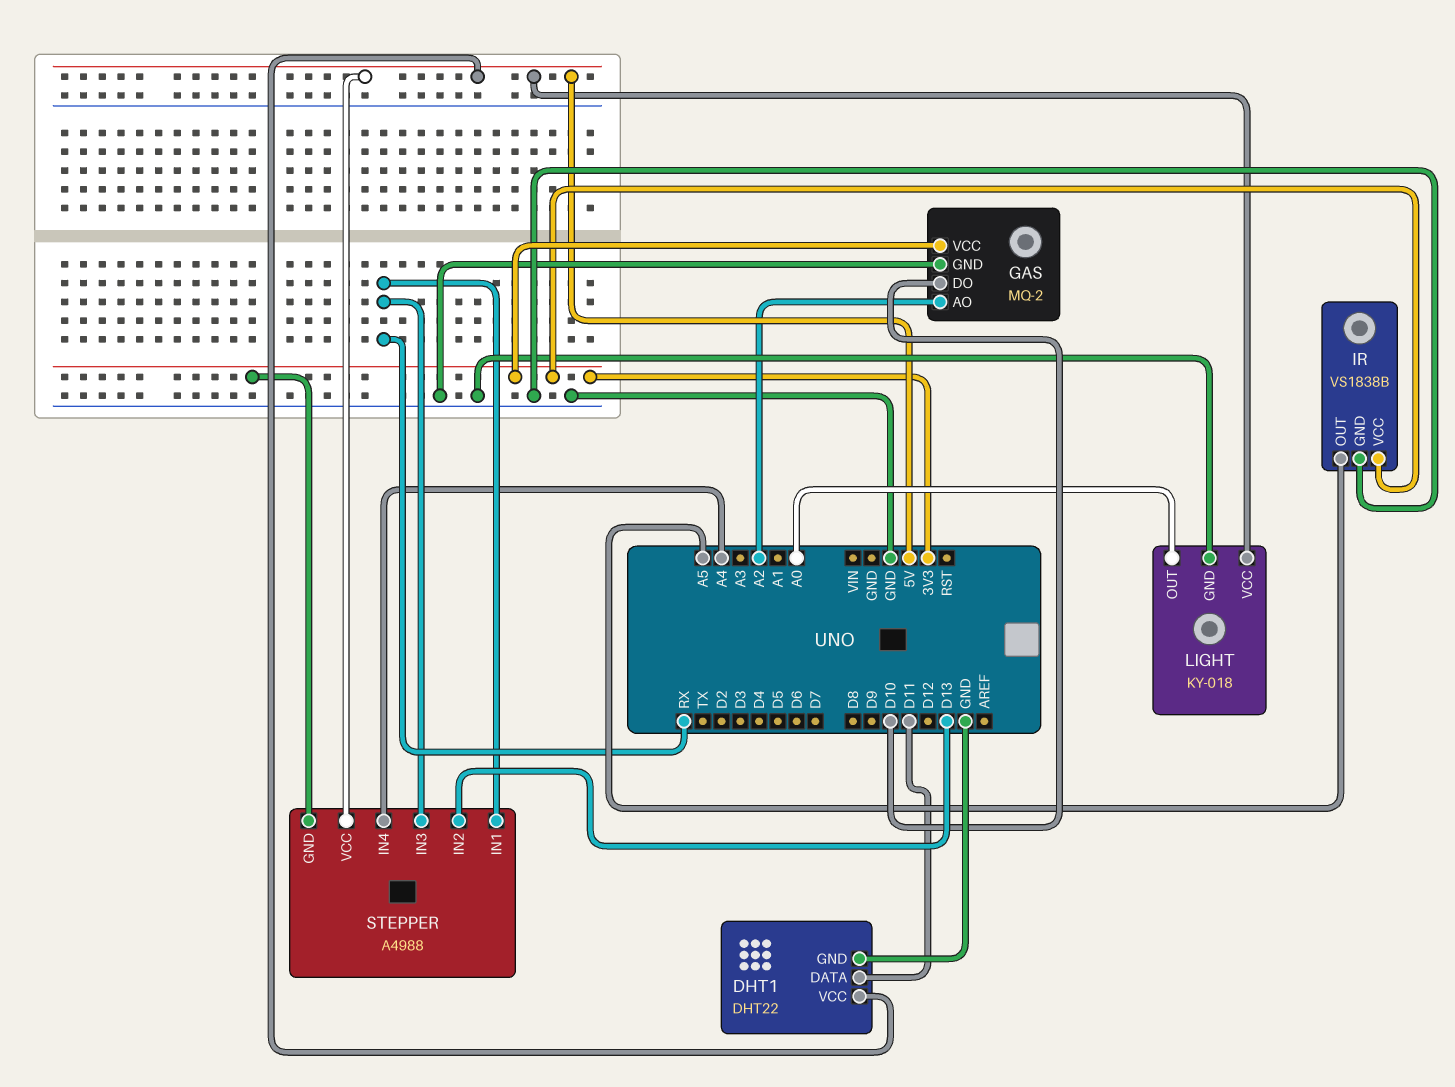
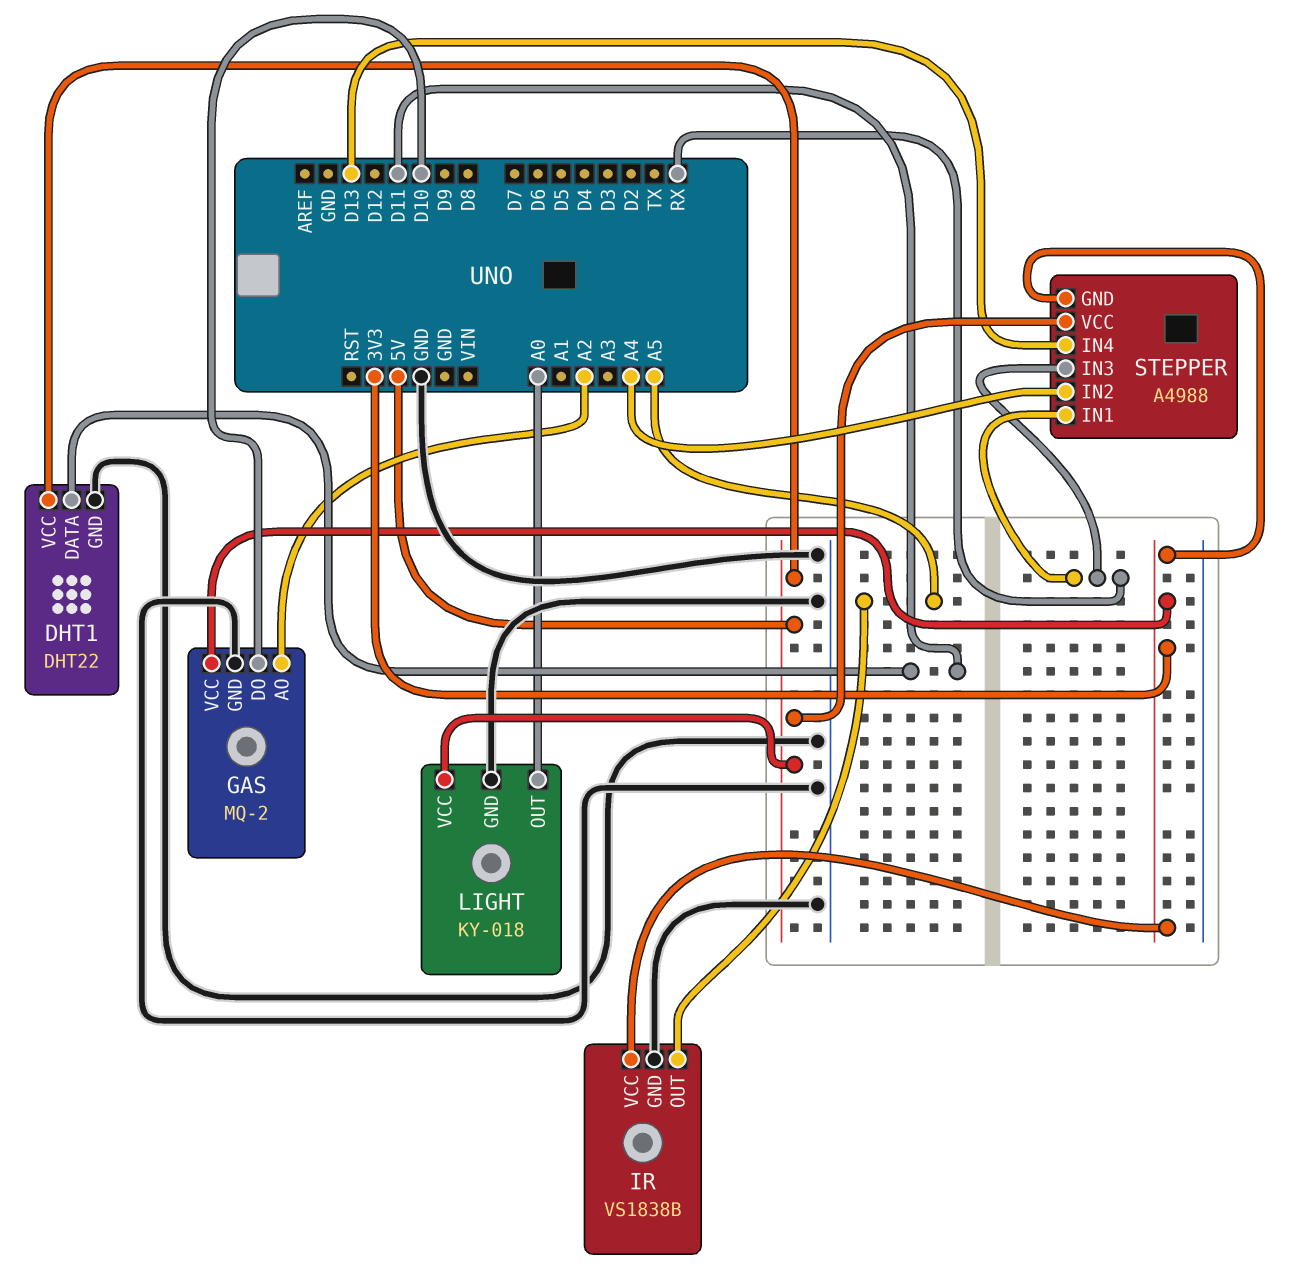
STEPPER pin IN2: D13 -> A4
STEPPER pin IN4: A4 -> D13

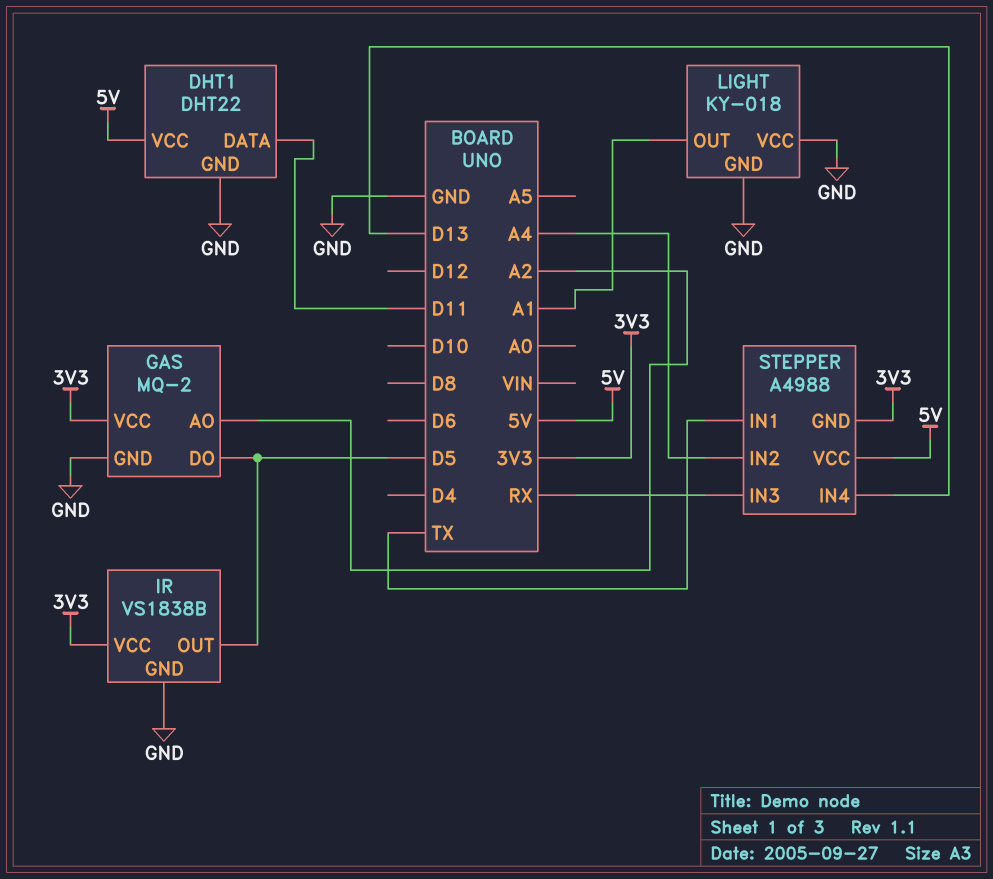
GAS pin DO: D10 -> D5
IR pin OUT: A5 -> D5
LIGHT pin OUT: A0 -> A1
LIGHT pin VCC: 5V -> GND
STEPPER pin IN1: RX -> TX

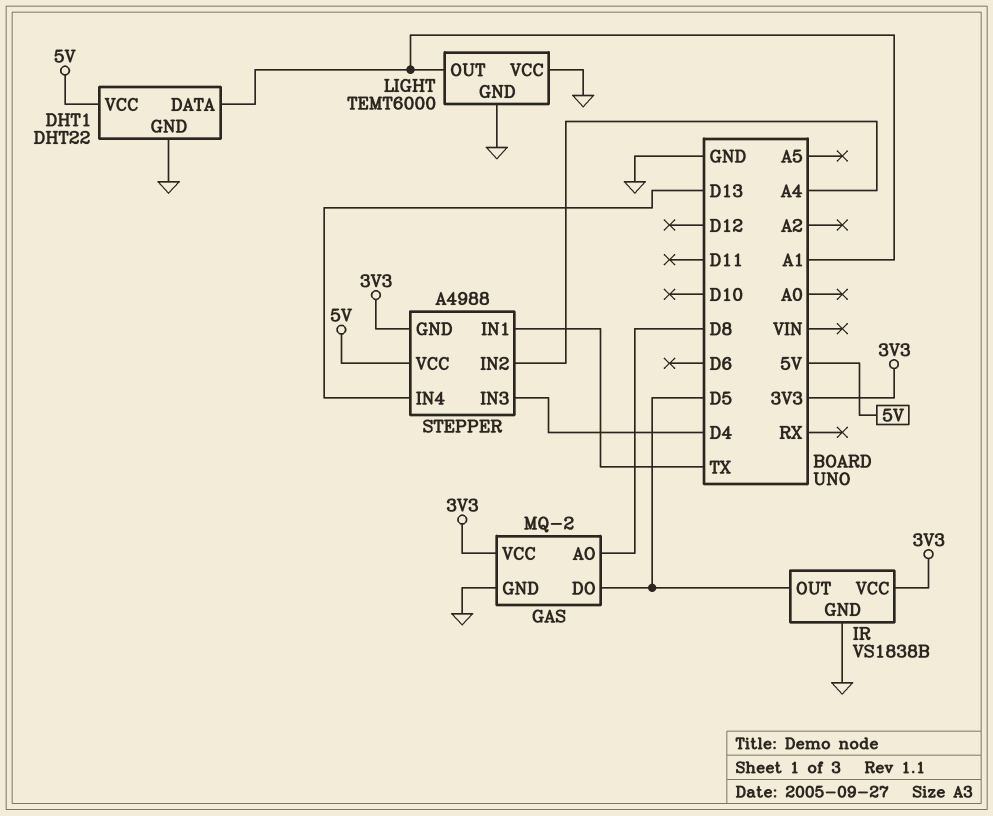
DHT1 pin DATA: D11 -> A1
GAS pin AO: A2 -> D8
LIGHT: KY-018 -> TEMT6000
STEPPER pin IN3: RX -> D4

